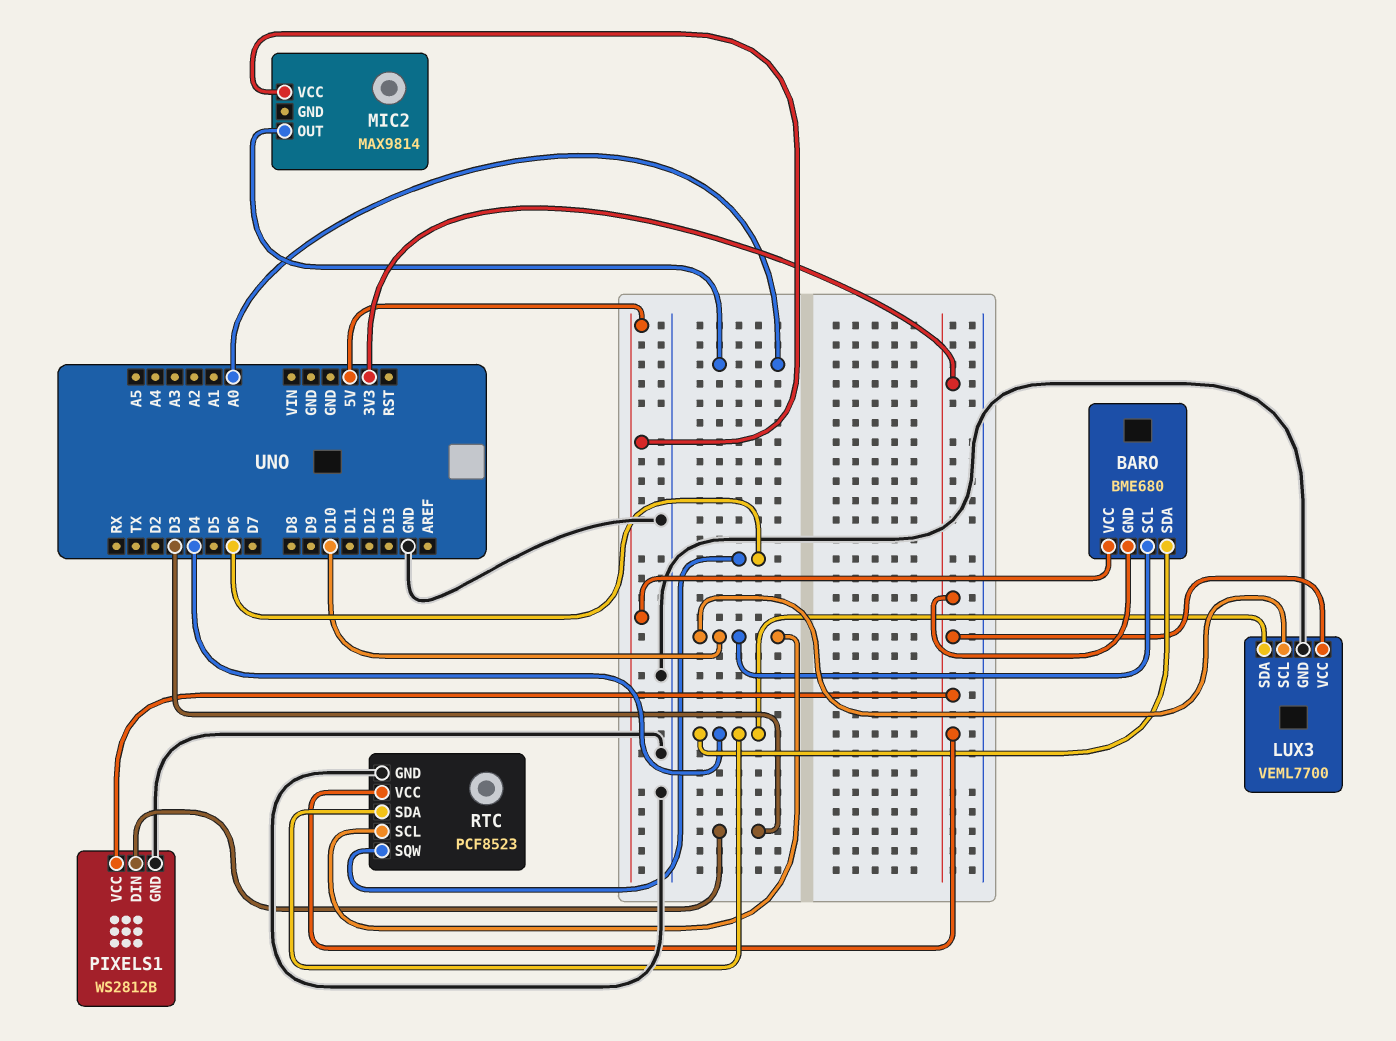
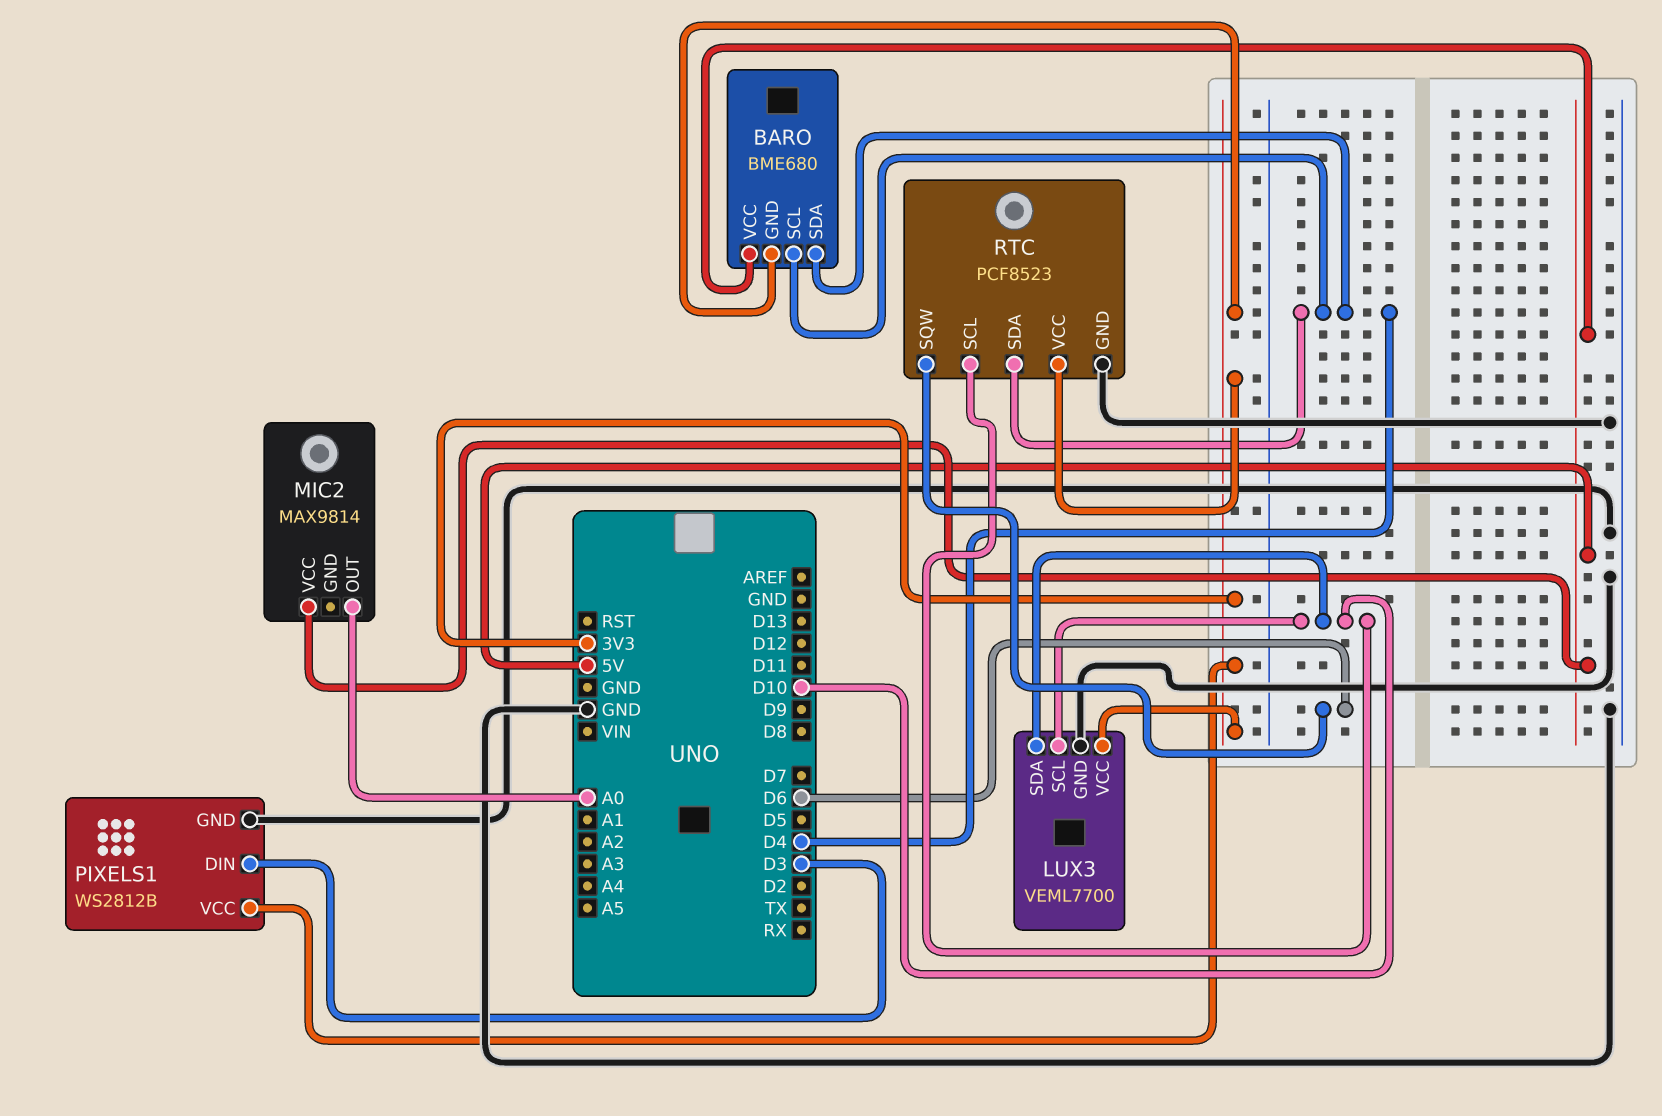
BARO pin SCL: D10 -> D4
LUX3 pin SDA: D4 -> D10

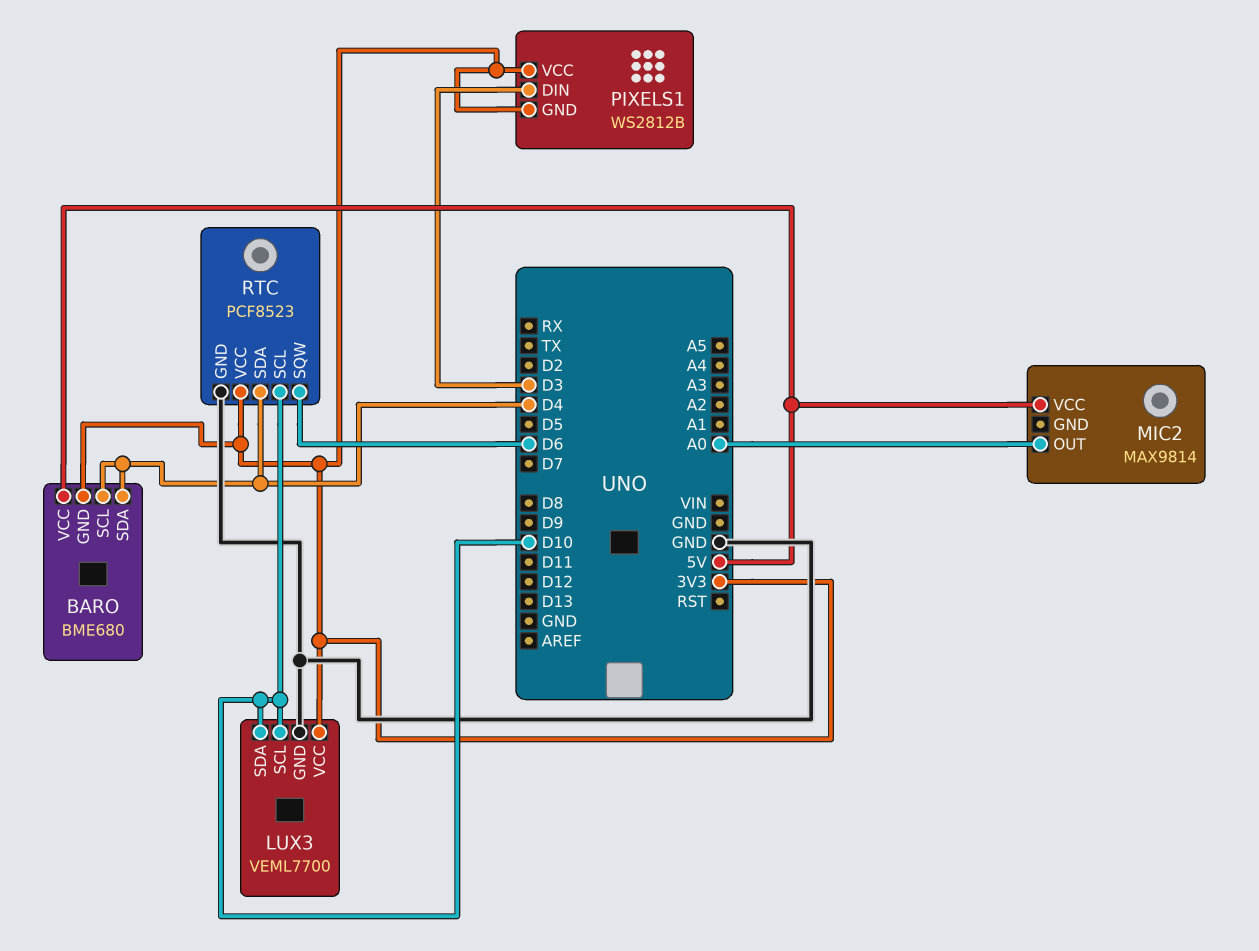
PIXELS1 pin GND: GND -> 3V3

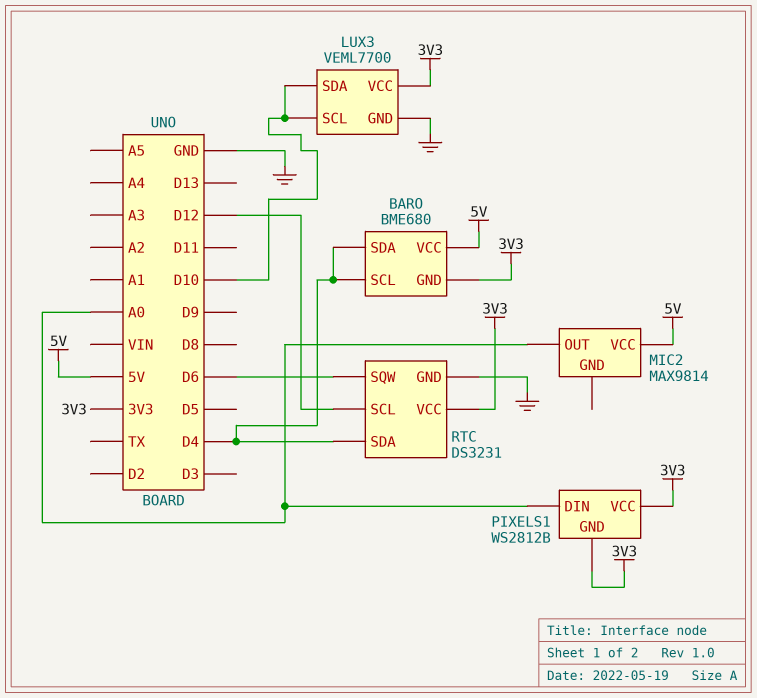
PIXELS1 pin DIN: D3 -> A0
RTC: PCF8523 -> DS3231
RTC pin SCL: D10 -> D12

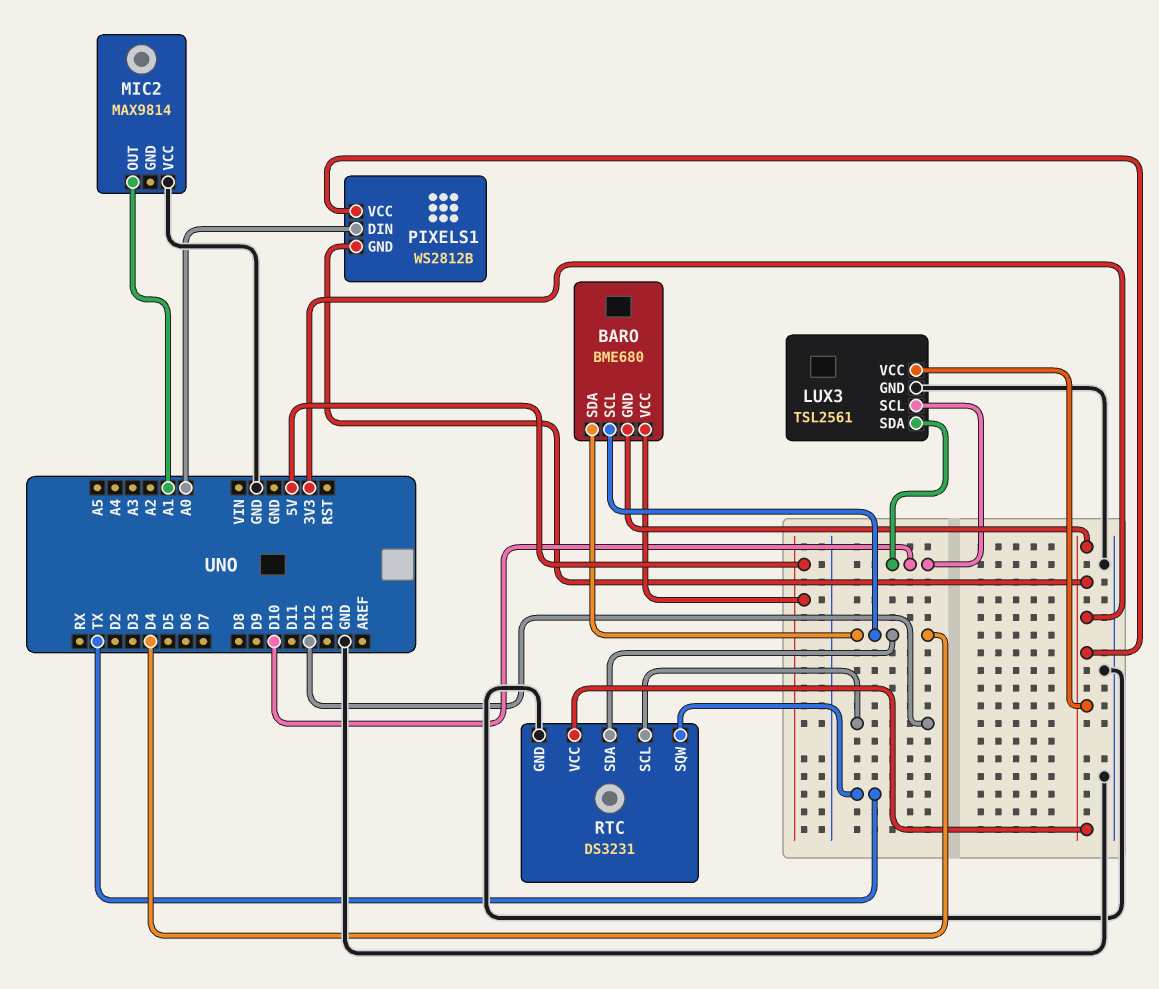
LUX3: VEML7700 -> TSL2561
MIC2 pin OUT: A0 -> A1
MIC2 pin VCC: 5V -> GND
RTC pin SQW: D6 -> TX

